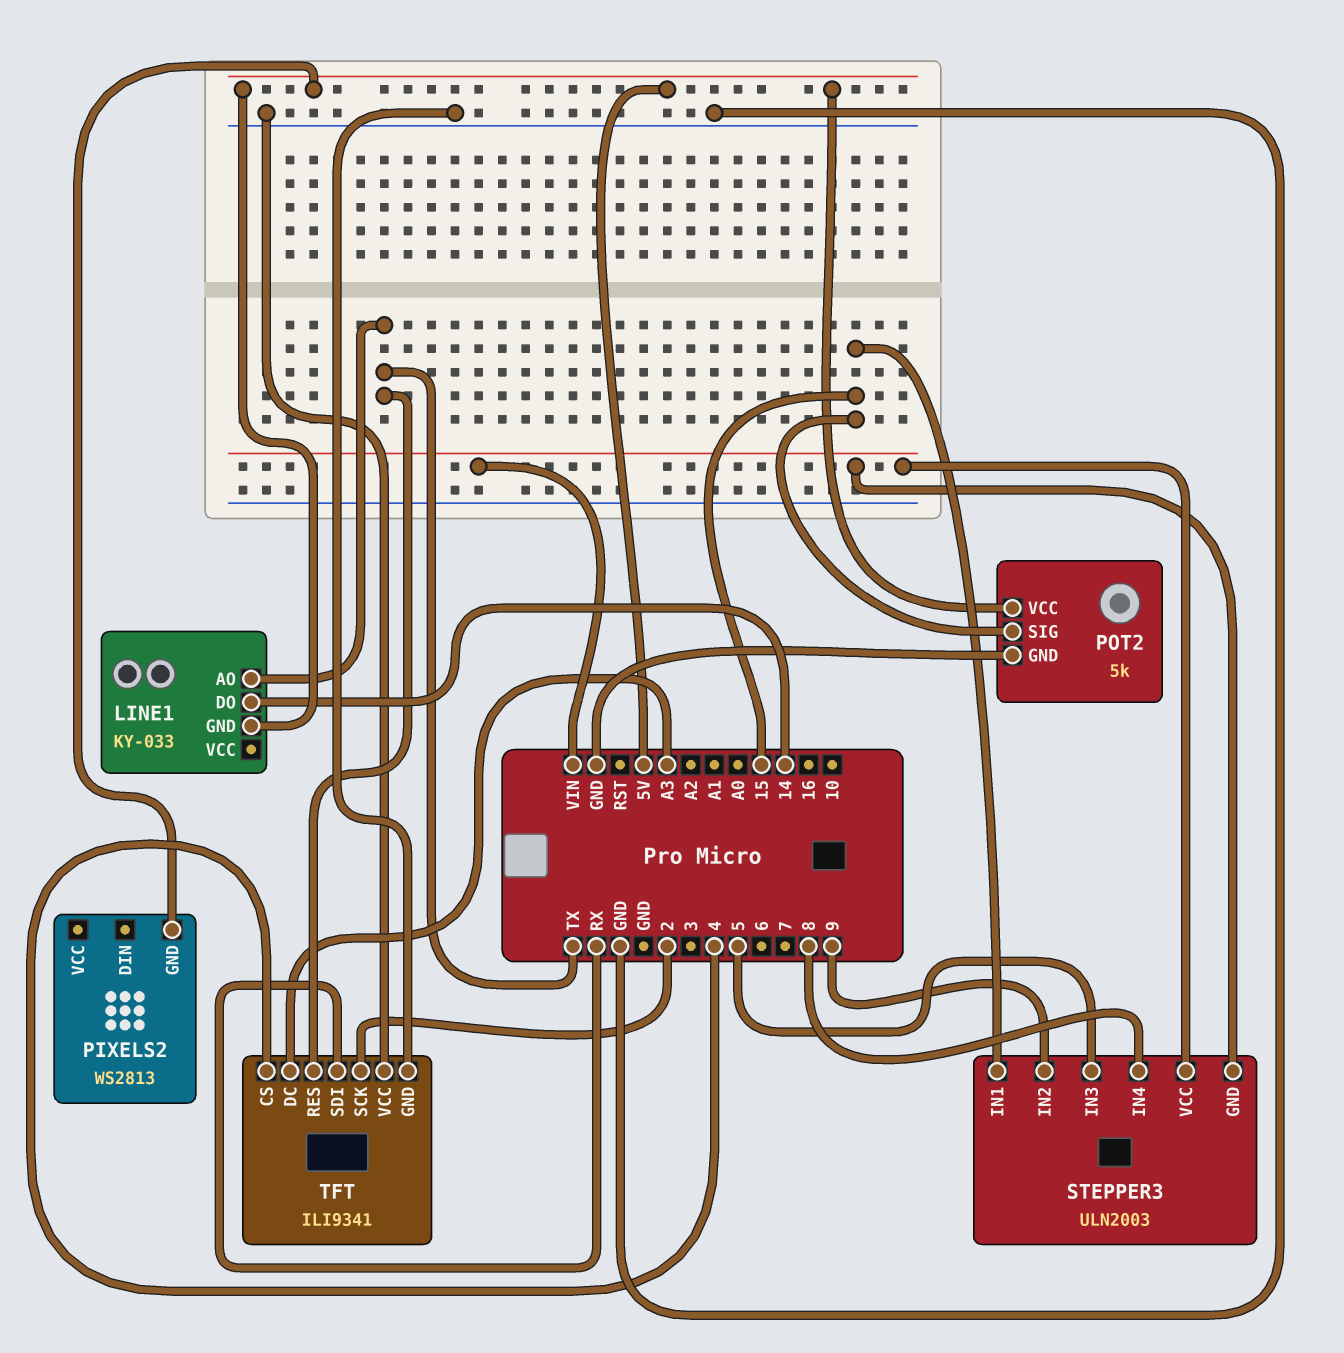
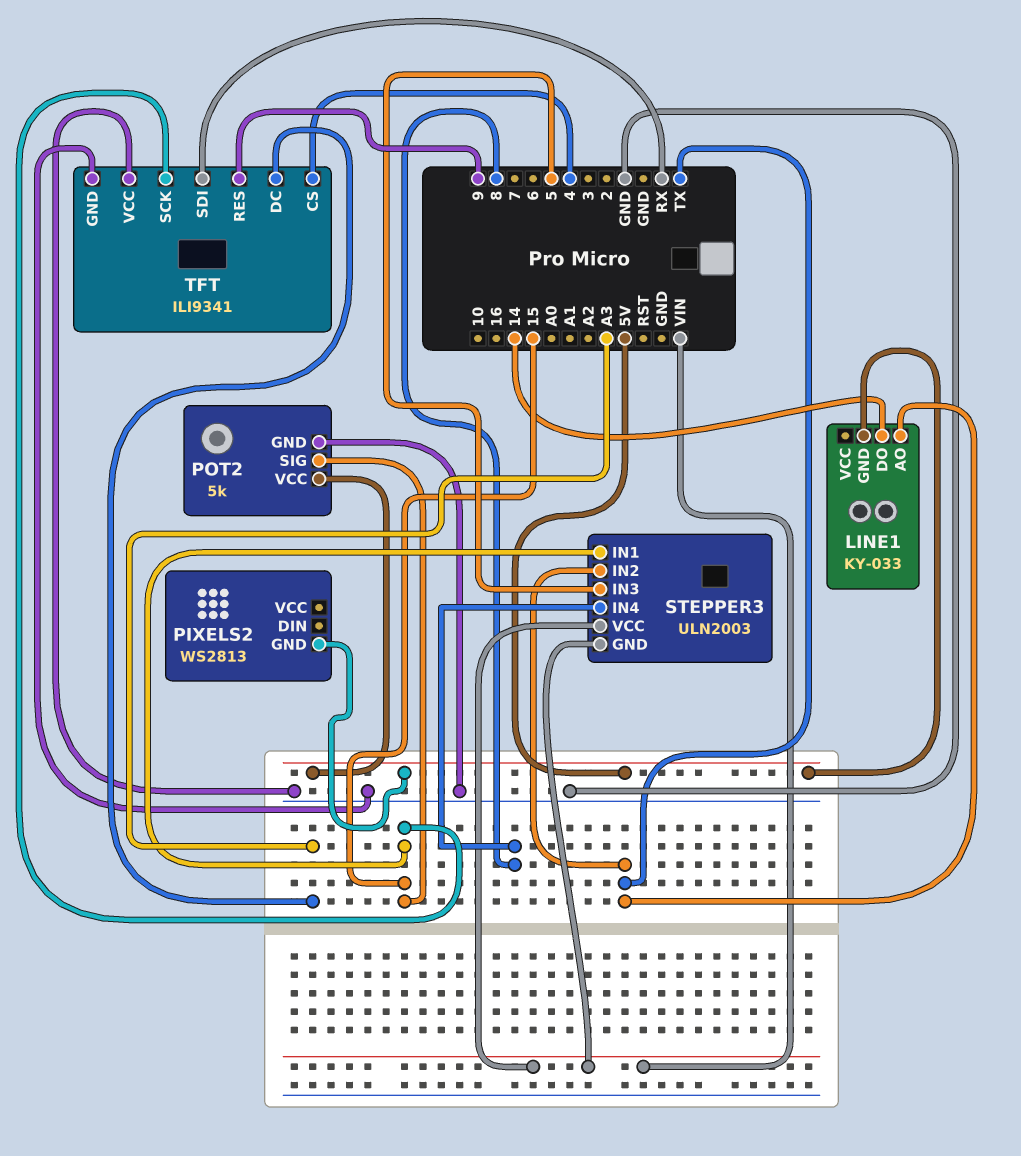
STEPPER3 pin IN2: 9 -> TX
TFT pin RES: TX -> 9
TFT pin SCK: 2 -> 15

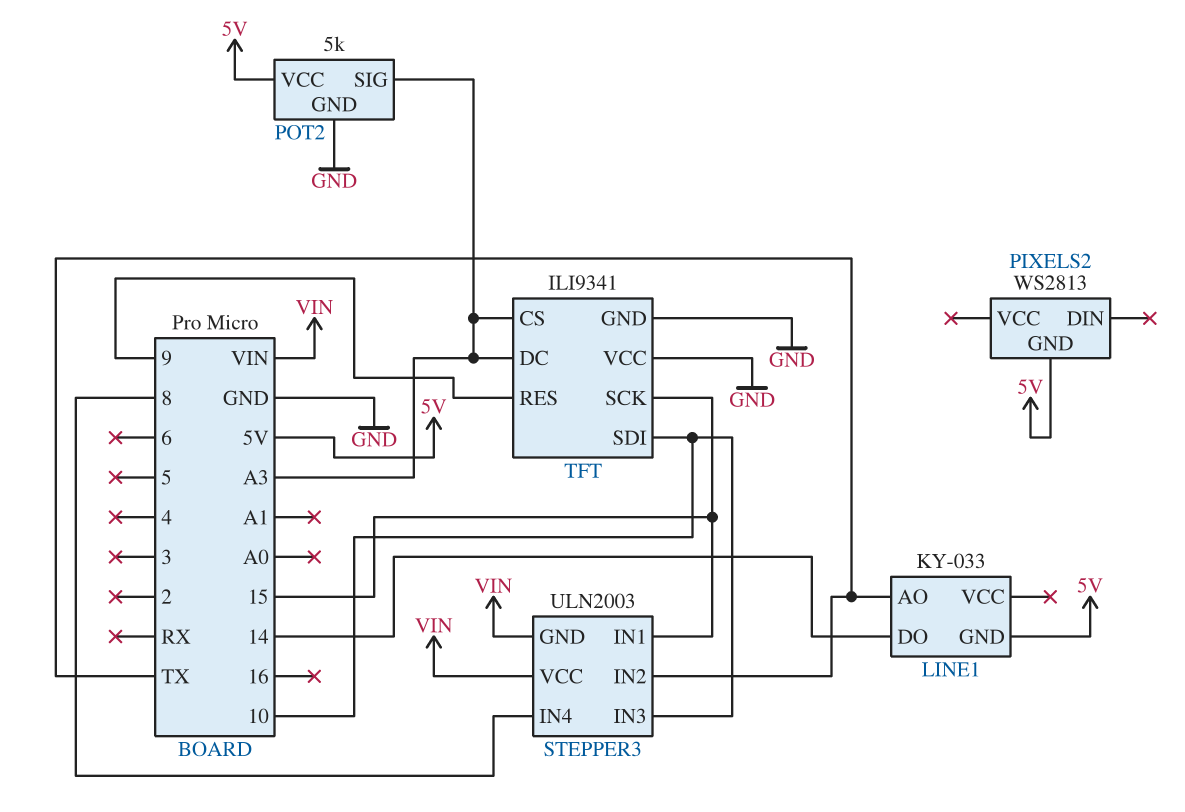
POT2 pin SIG: 15 -> A3
STEPPER3 pin IN3: 5 -> 10
TFT pin CS: 4 -> A3
TFT pin SDI: RX -> 10

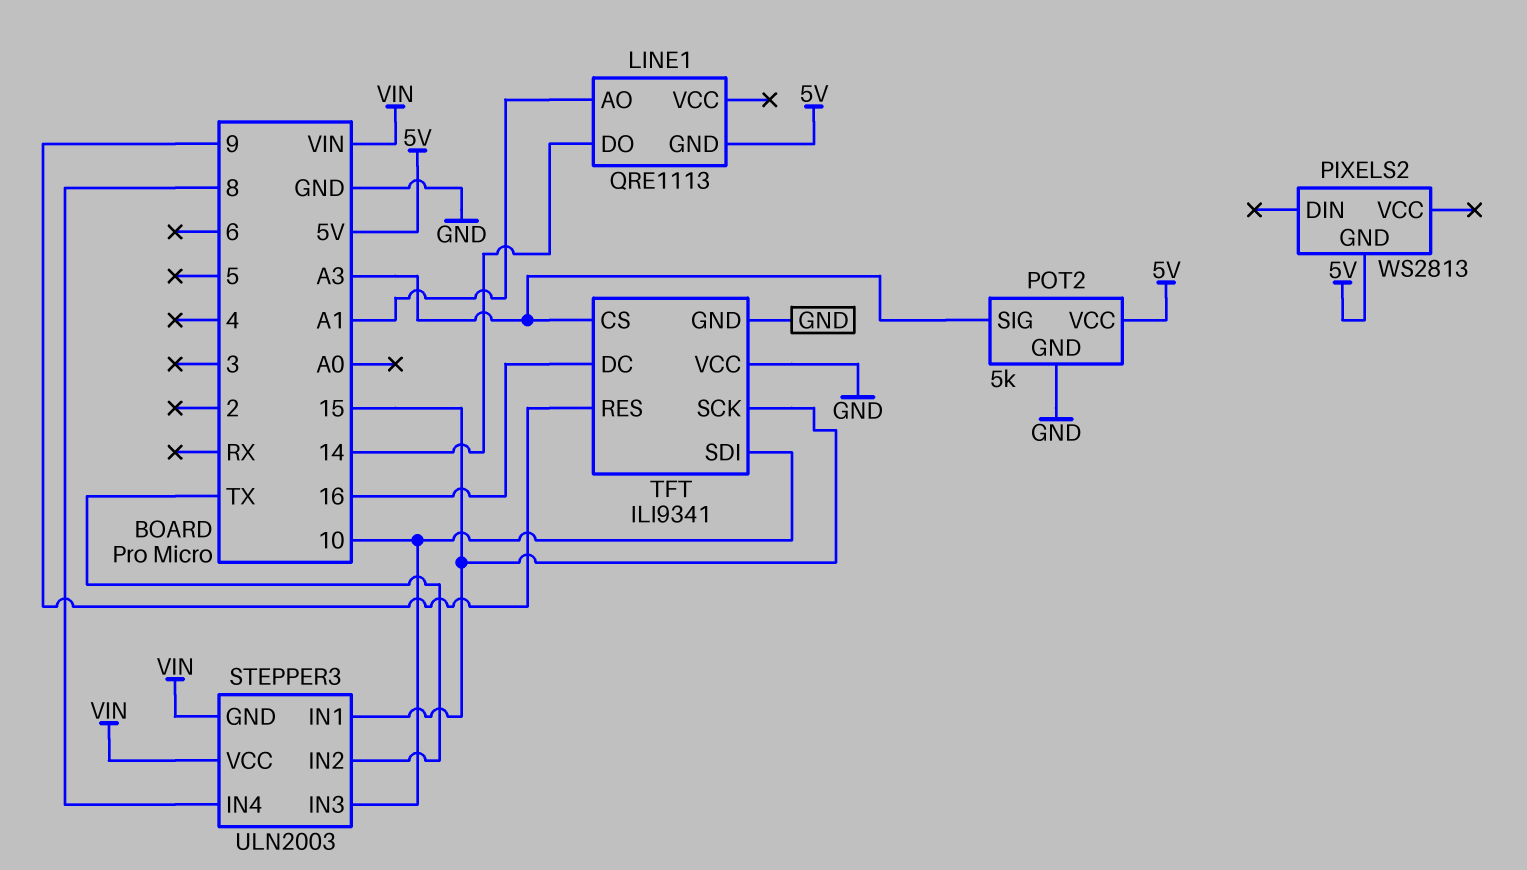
LINE1: KY-033 -> QRE1113
LINE1 pin AO: TX -> A1
TFT pin DC: A3 -> 16

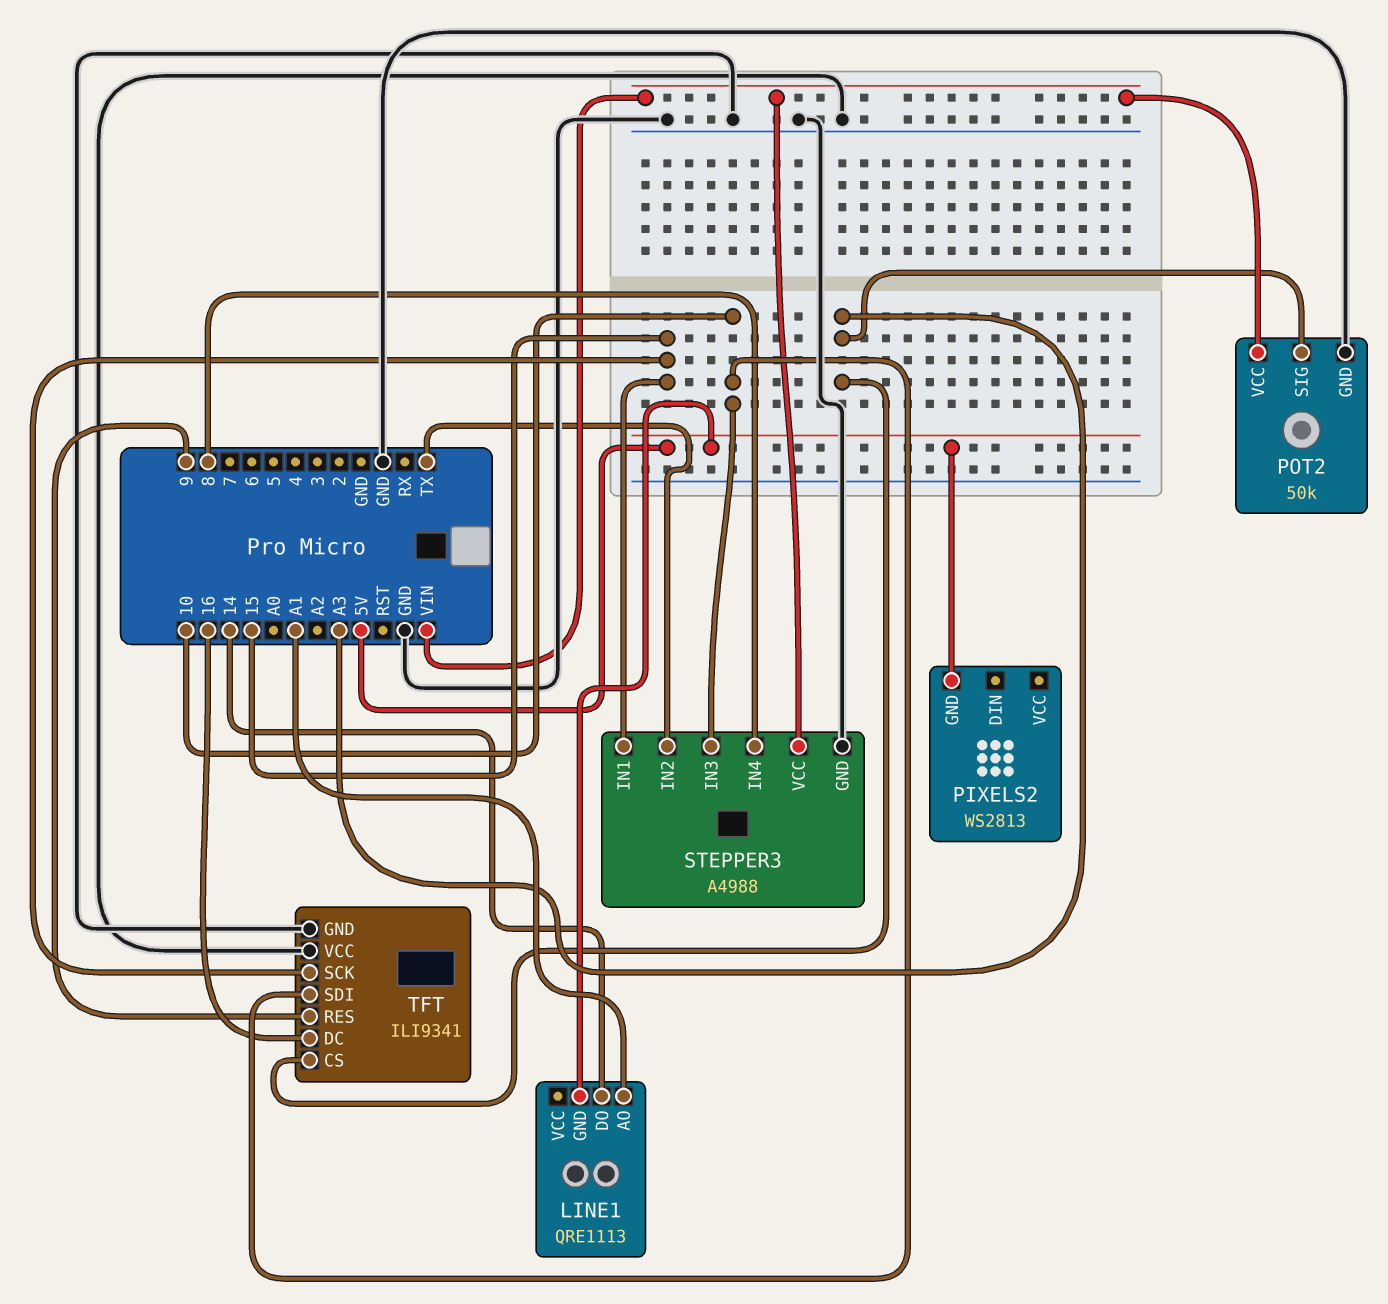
POT2: 5k -> 50k
POT2 pin VCC: 5V -> VIN
STEPPER3: ULN2003 -> A4988
STEPPER3 pin GND: VIN -> GND

